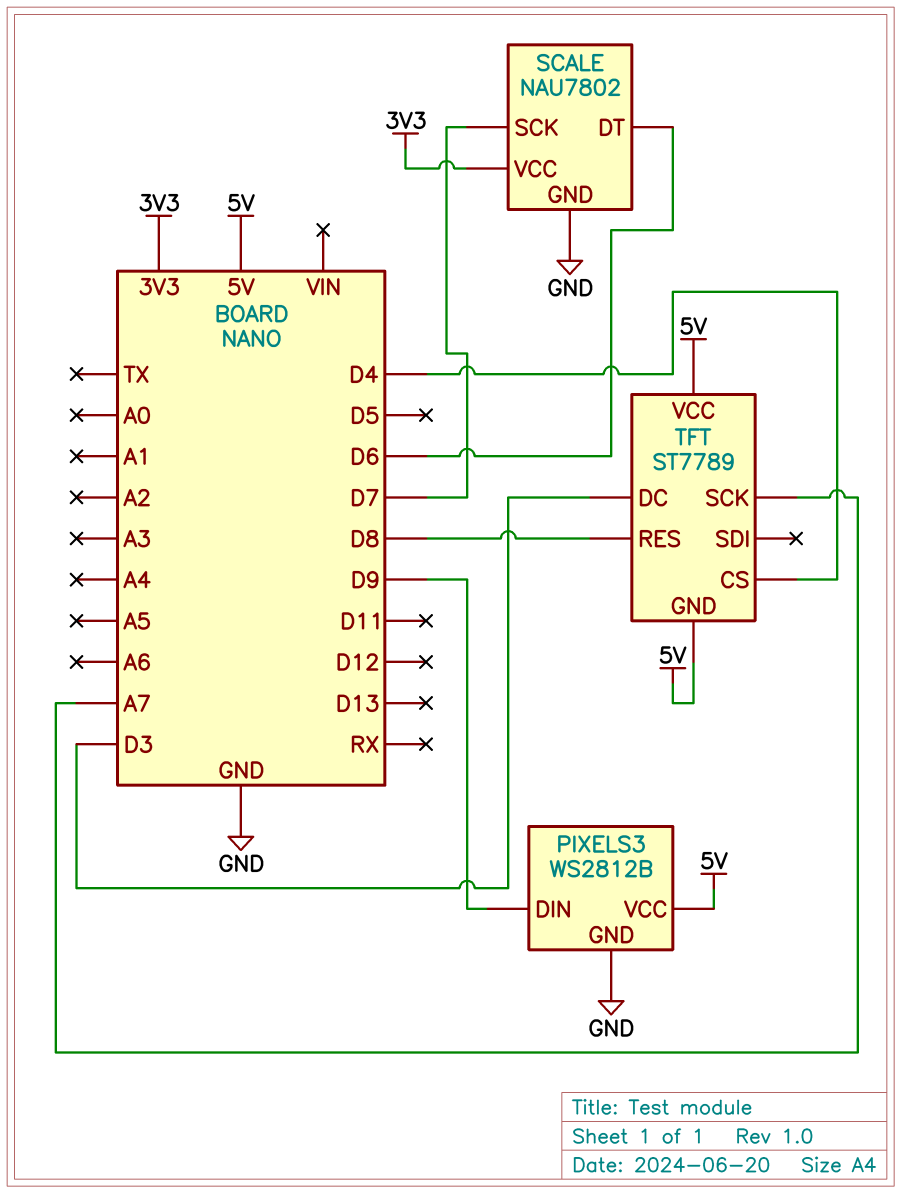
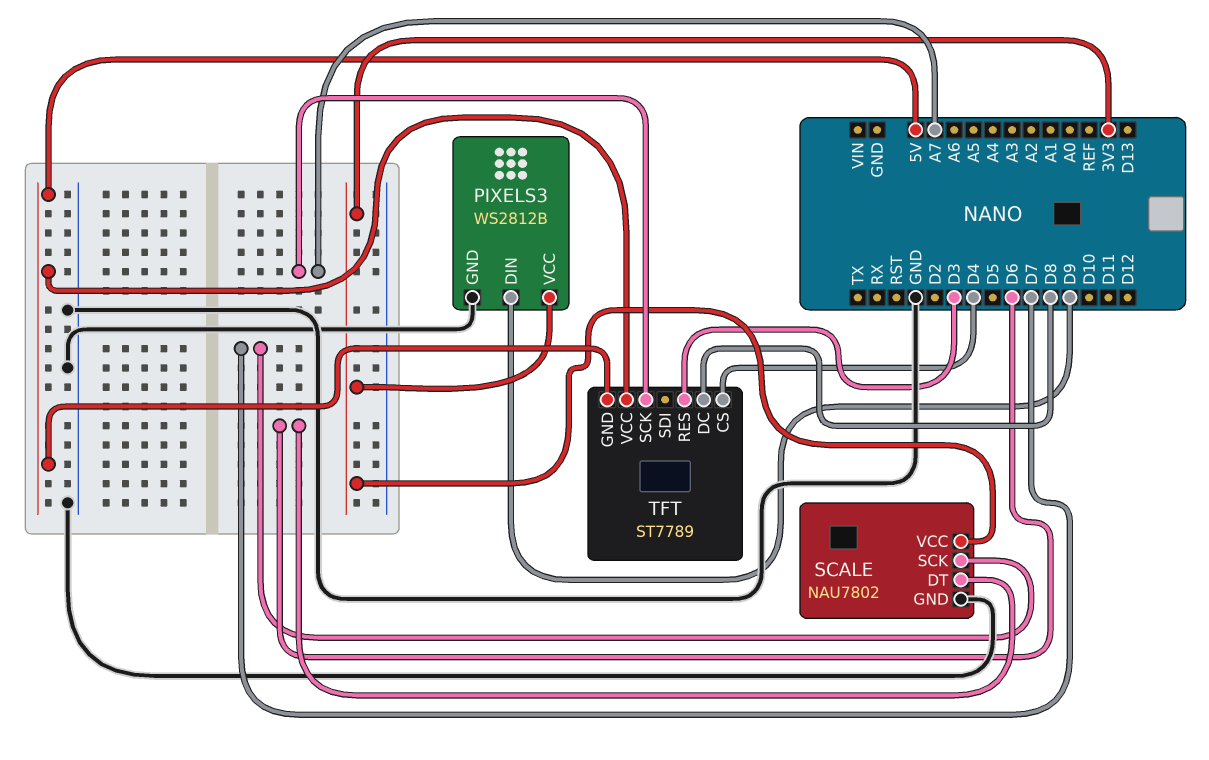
PIXELS3 pin VCC: 5V -> 3V3
TFT pin DC: D3 -> D8
TFT pin RES: D8 -> D3

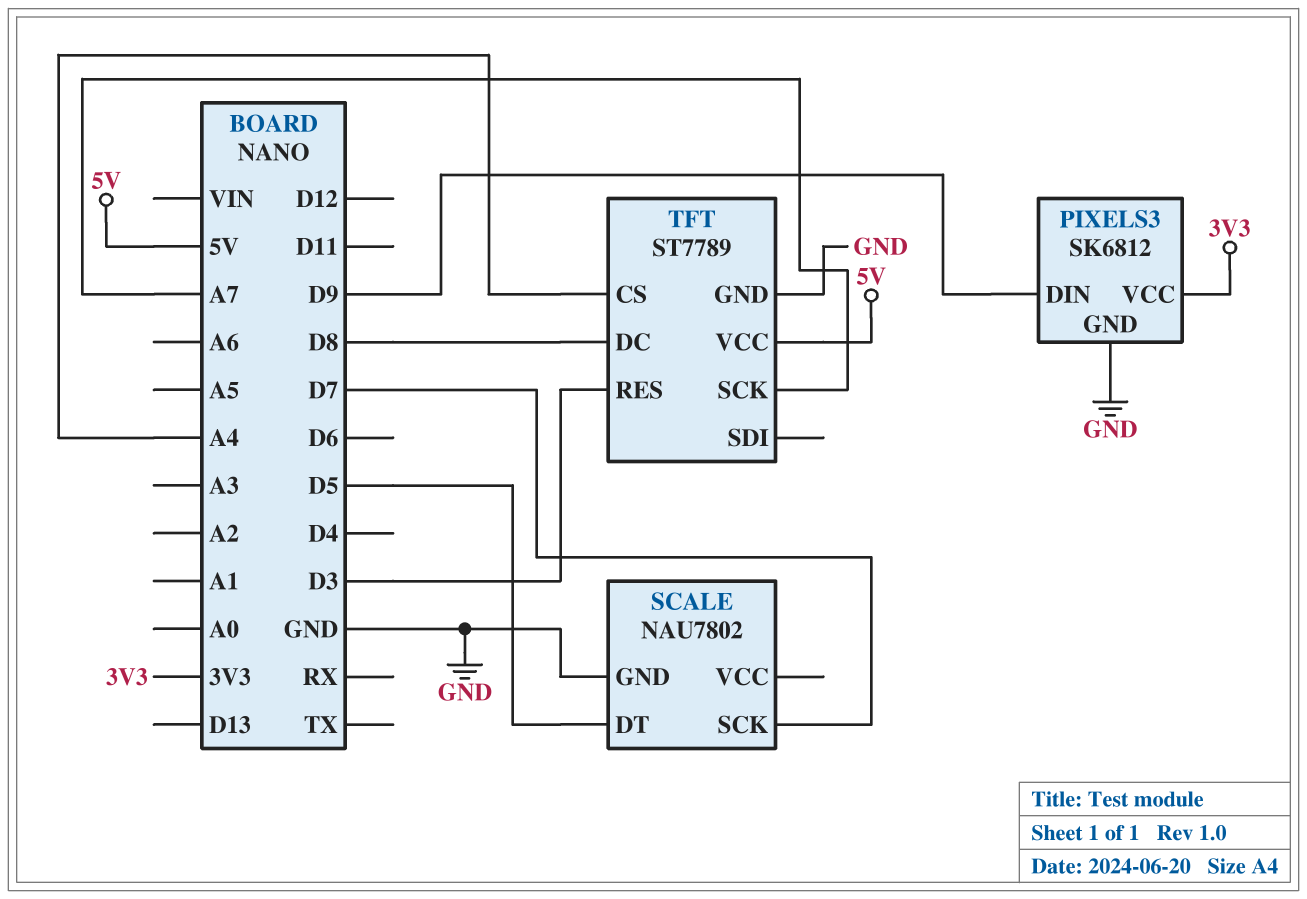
PIXELS3: WS2812B -> SK6812
SCALE pin DT: D6 -> D5
SCALE pin VCC: 3V3 -> none
TFT pin CS: D4 -> A4
TFT pin GND: 5V -> GND

